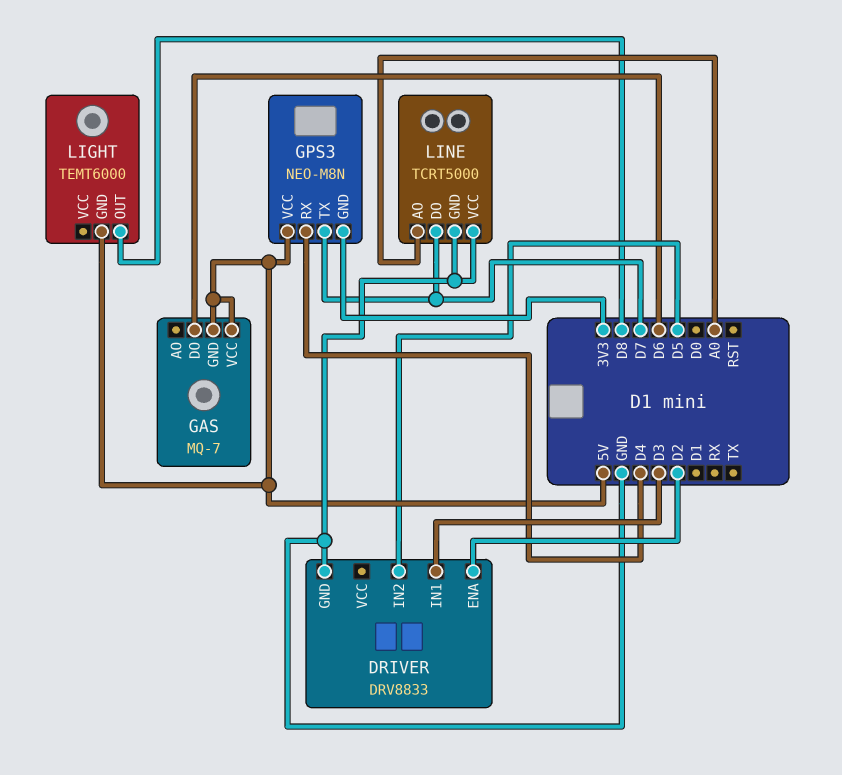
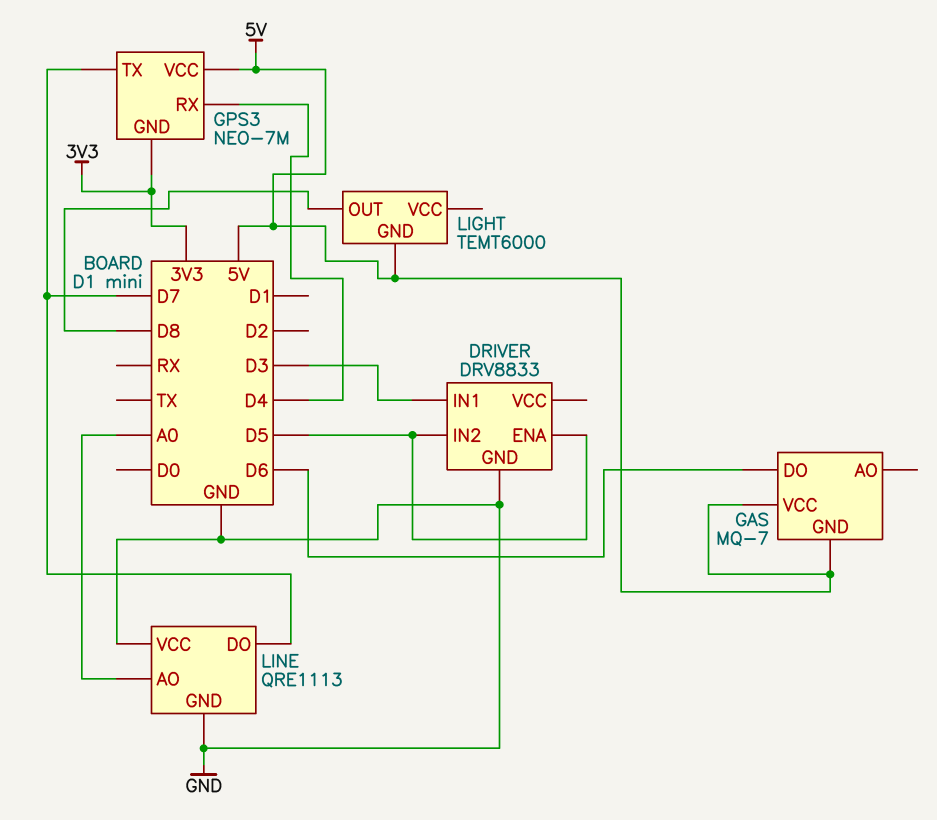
DRIVER pin ENA: D2 -> D5
GPS3: NEO-M8N -> NEO-7M
LINE: TCRT5000 -> QRE1113

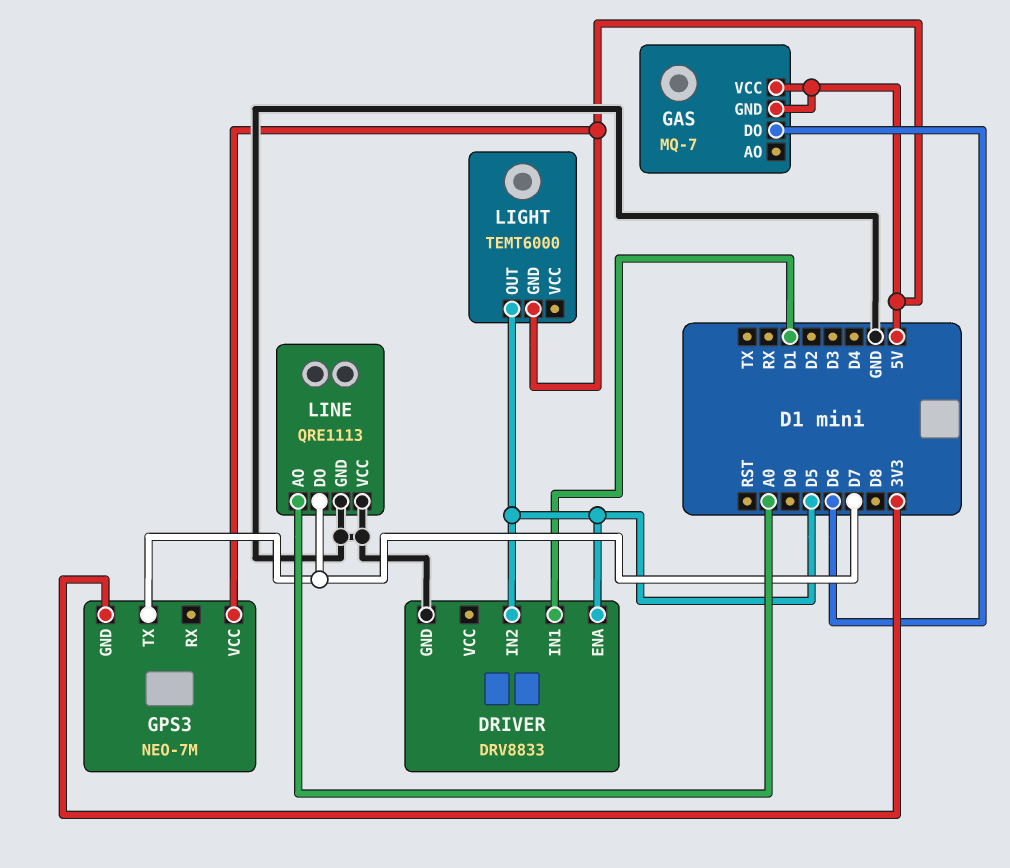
DRIVER pin IN1: D3 -> D1
GPS3 pin RX: D4 -> none
LIGHT pin OUT: D8 -> D5

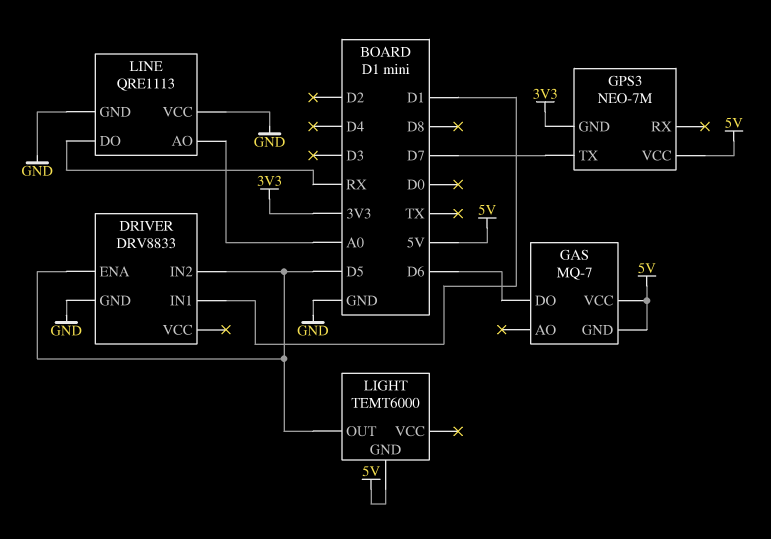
LINE pin DO: D7 -> RX

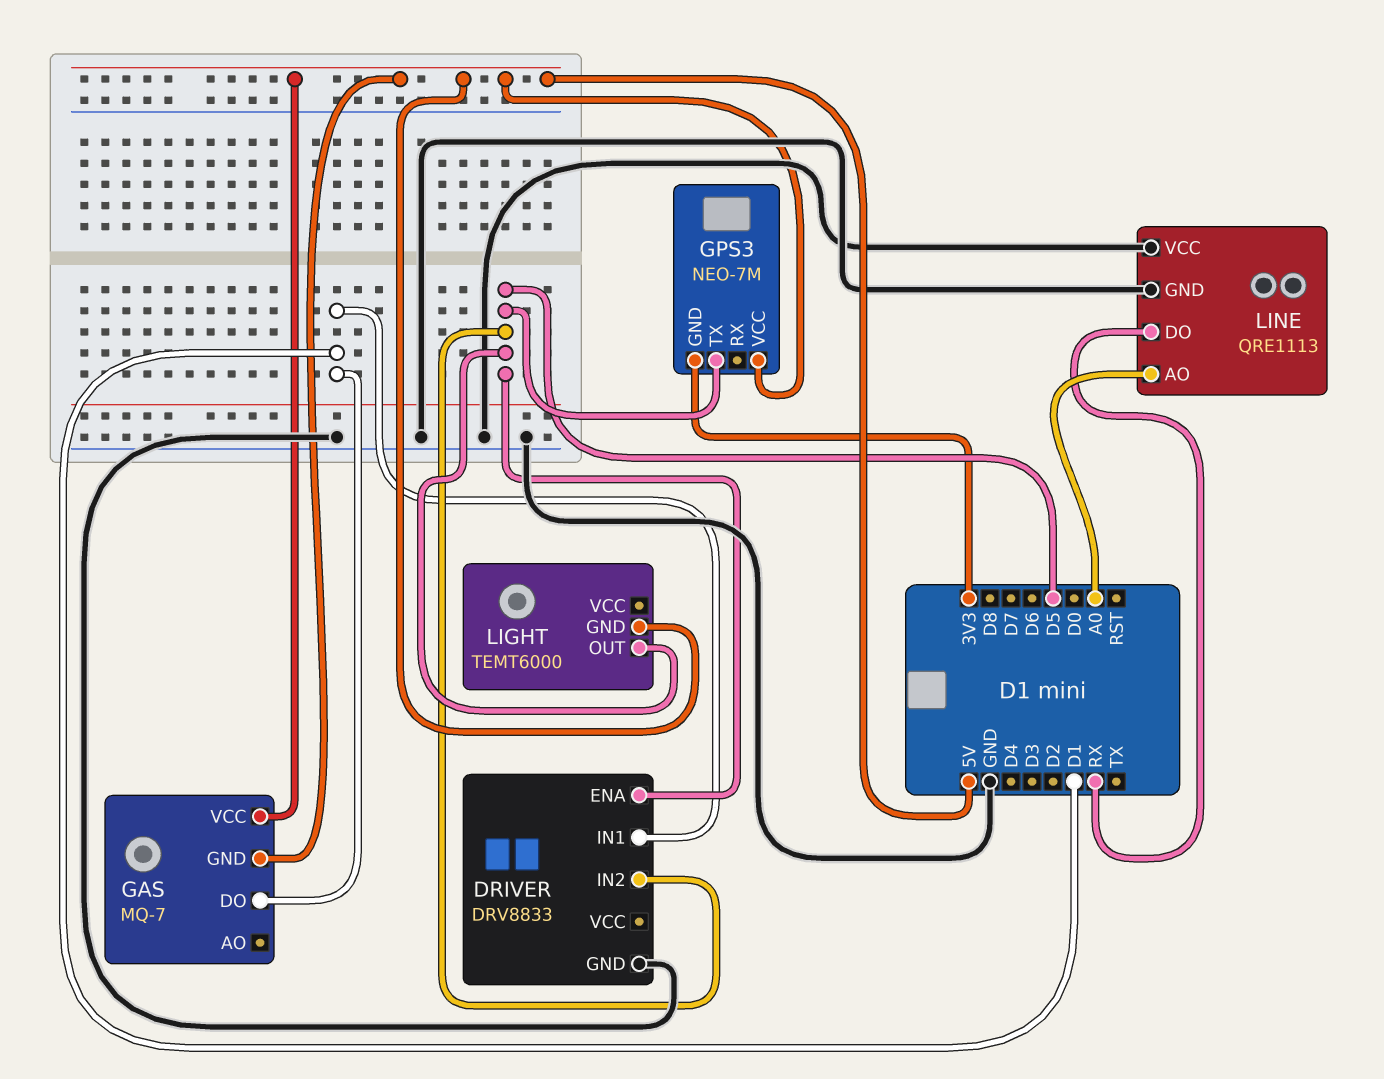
GAS pin DO: D6 -> D1
GPS3 pin TX: D7 -> D5

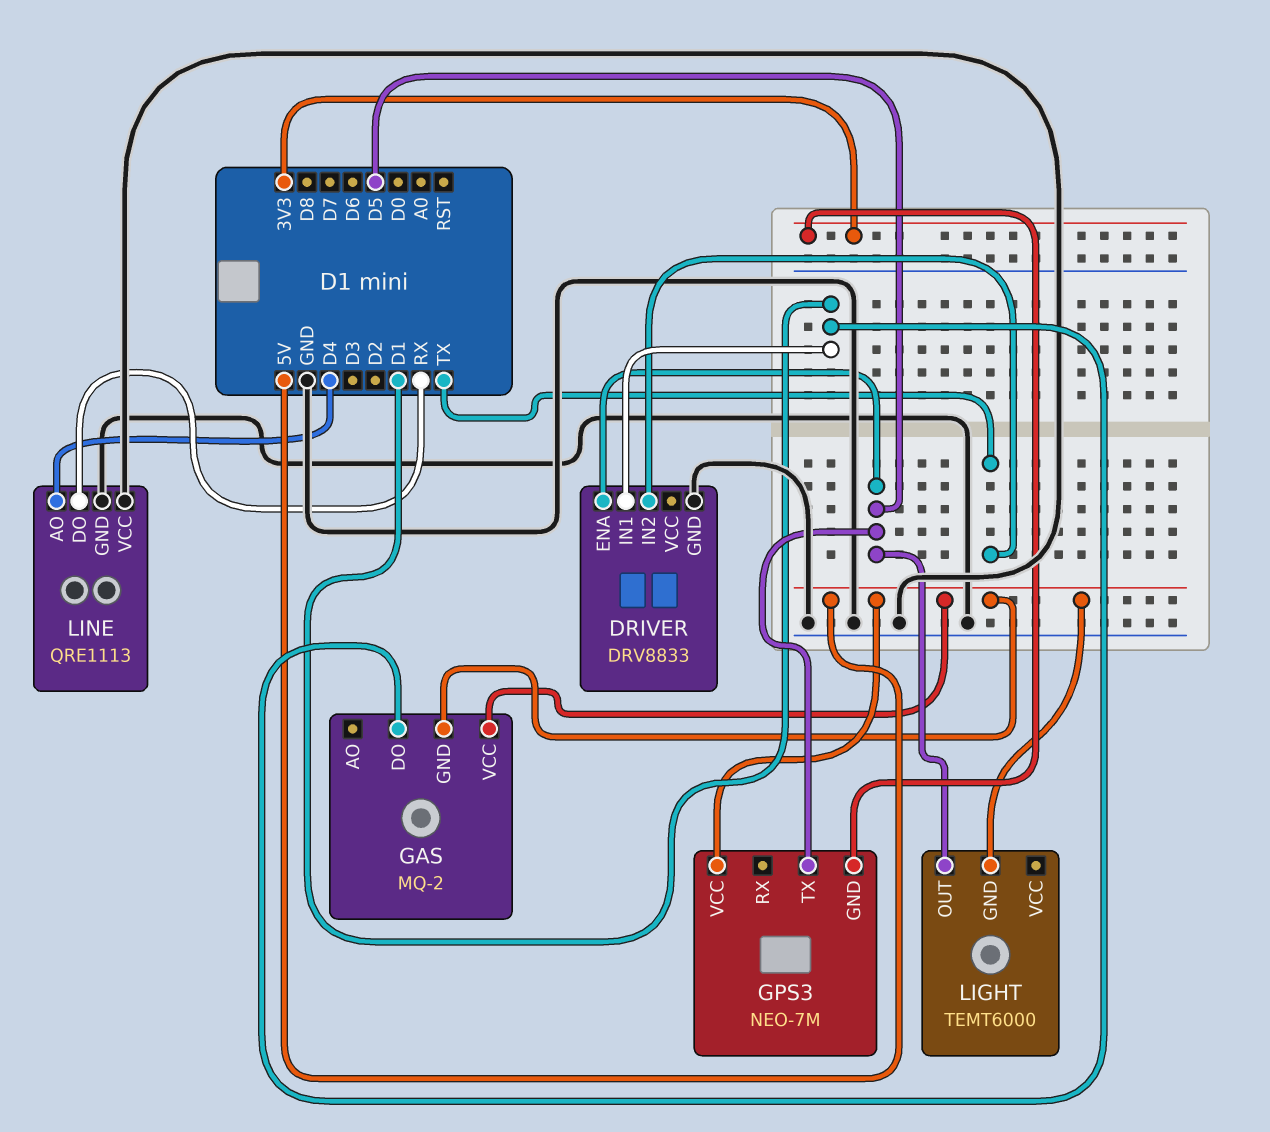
DRIVER pin IN2: D5 -> TX
GAS: MQ-7 -> MQ-2
LINE pin AO: A0 -> D4

